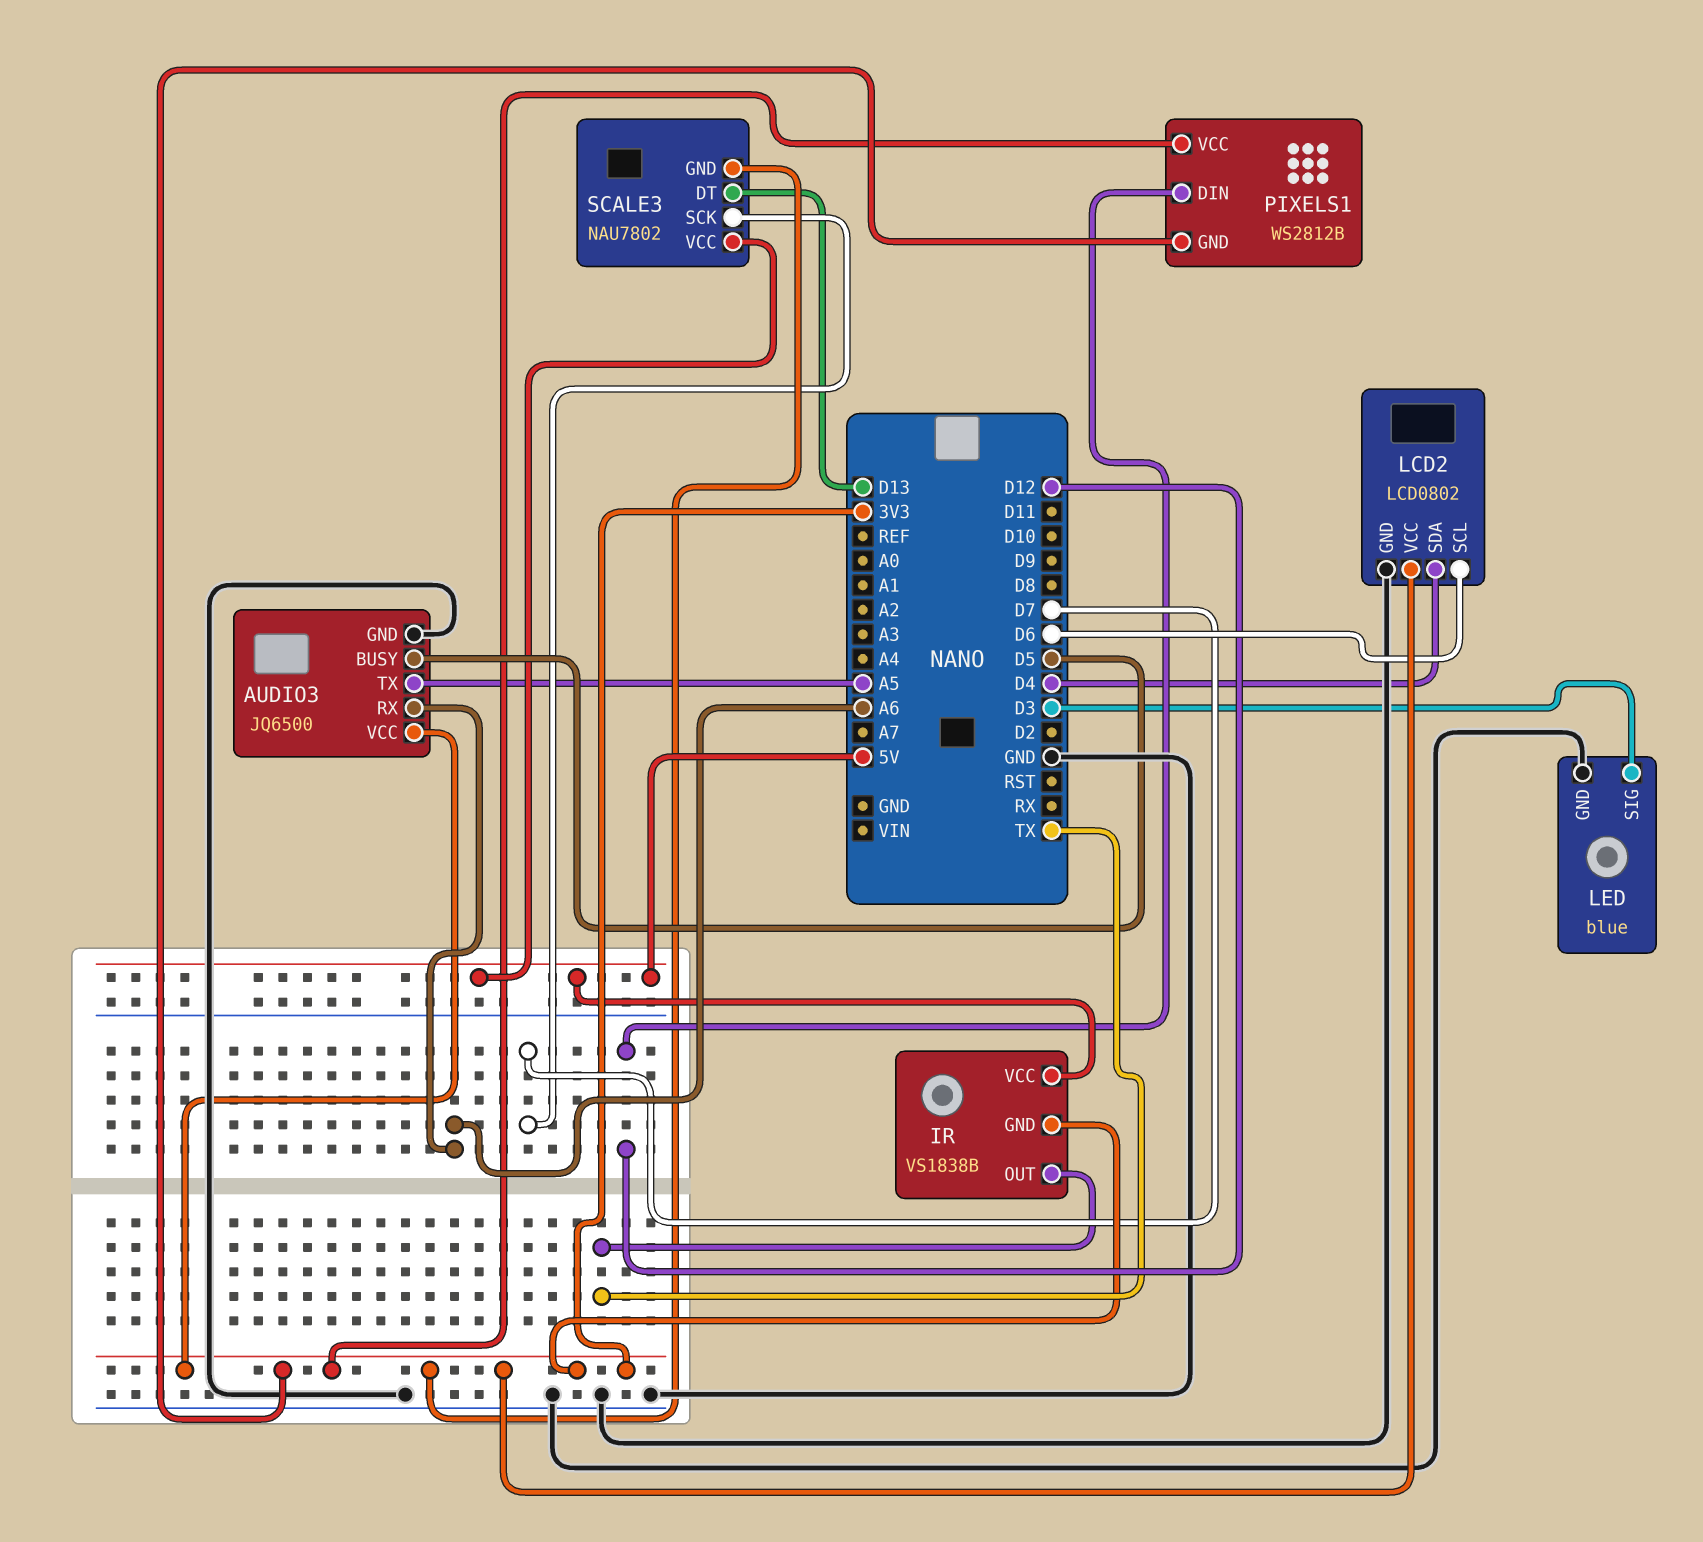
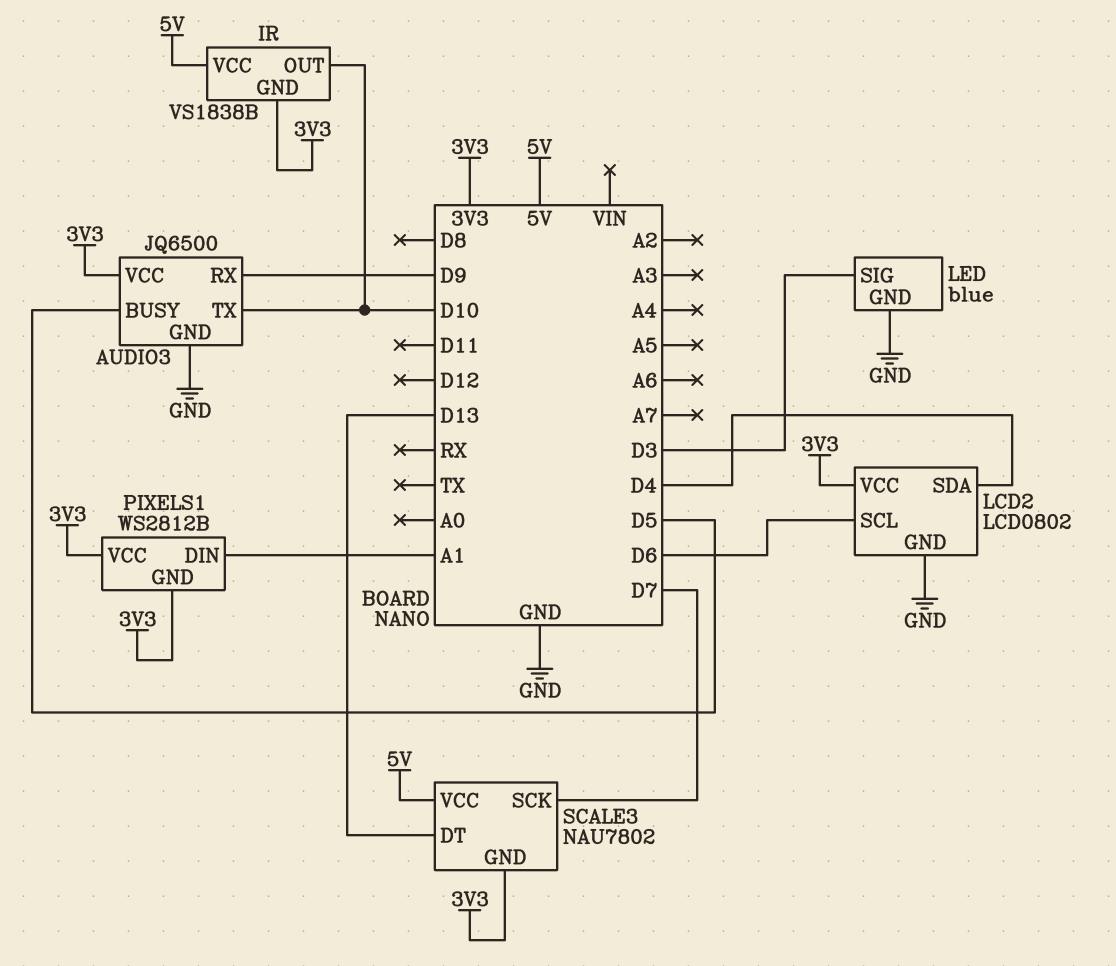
AUDIO3 pin RX: A6 -> D9
AUDIO3 pin TX: A5 -> D10
IR pin OUT: TX -> D10
PIXELS1 pin DIN: D12 -> A1

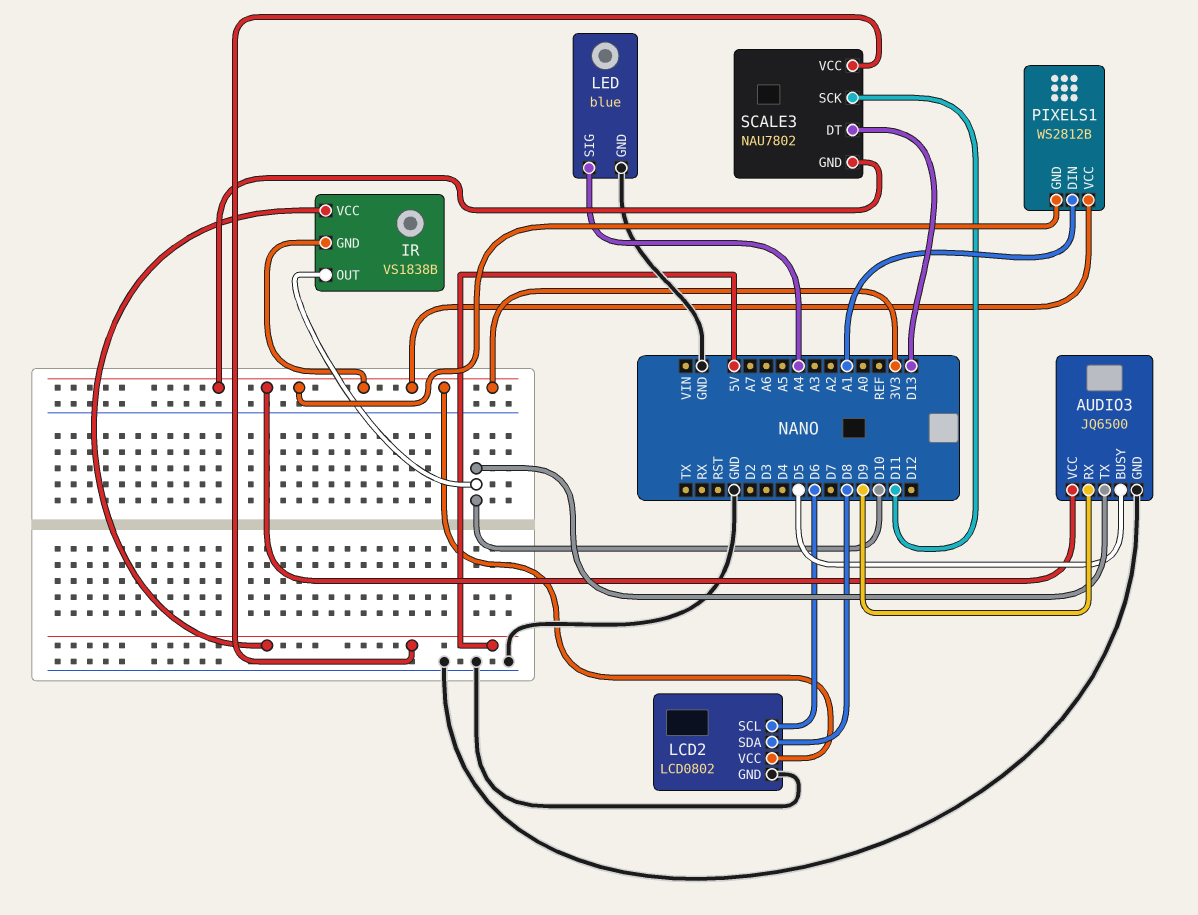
LCD2 pin SDA: D4 -> D8
LED pin SIG: D3 -> A4
SCALE3 pin SCK: D7 -> D11

